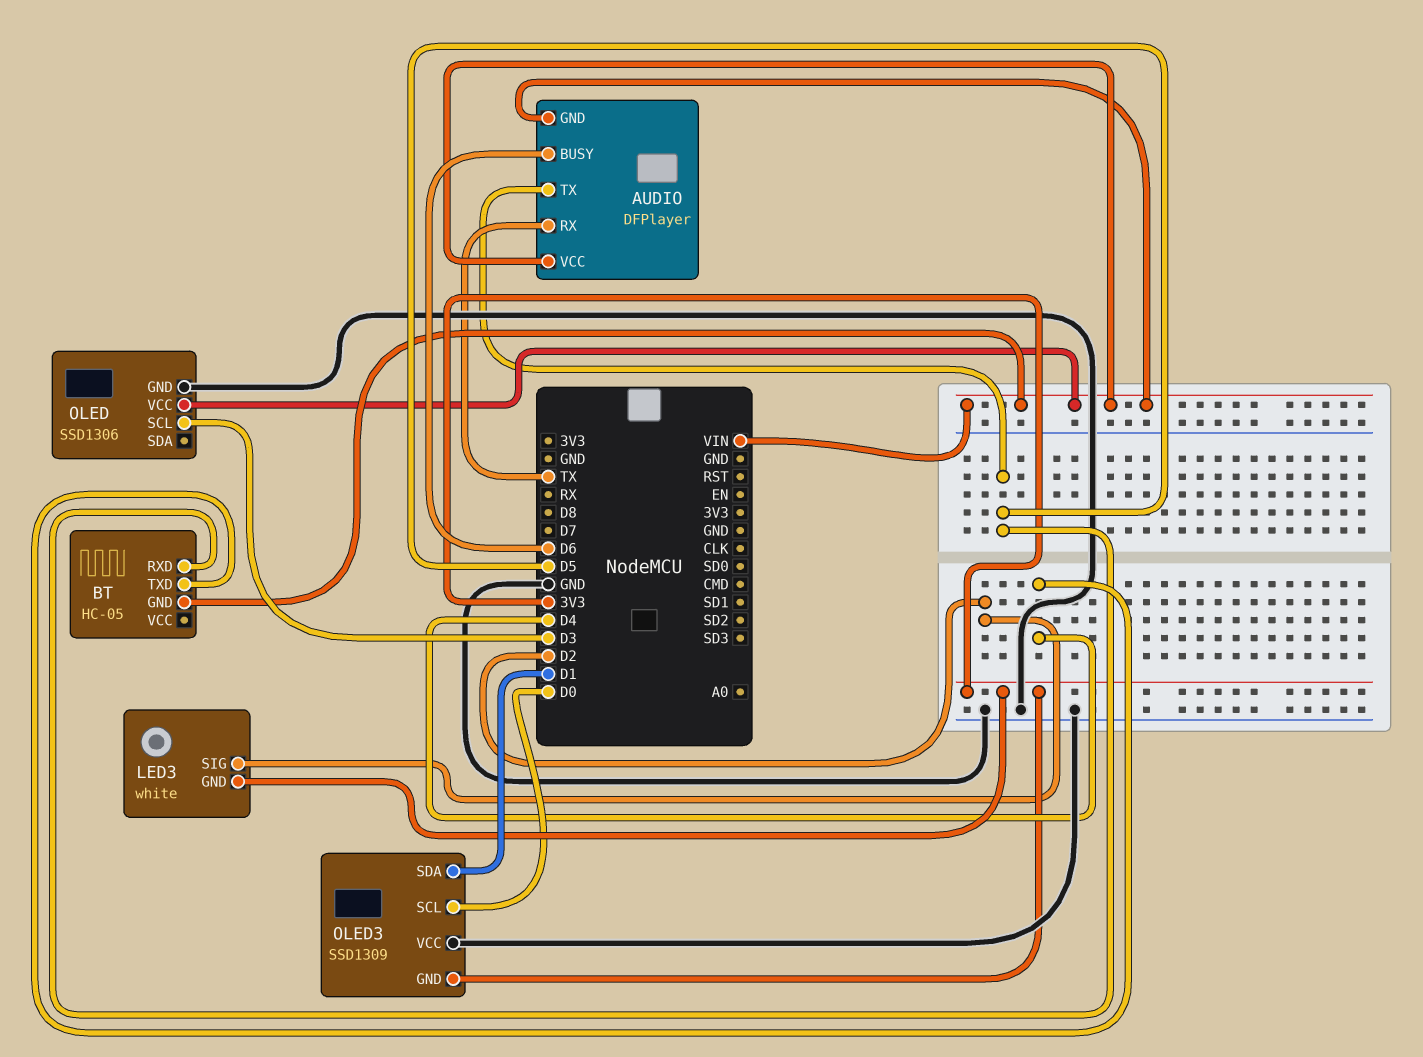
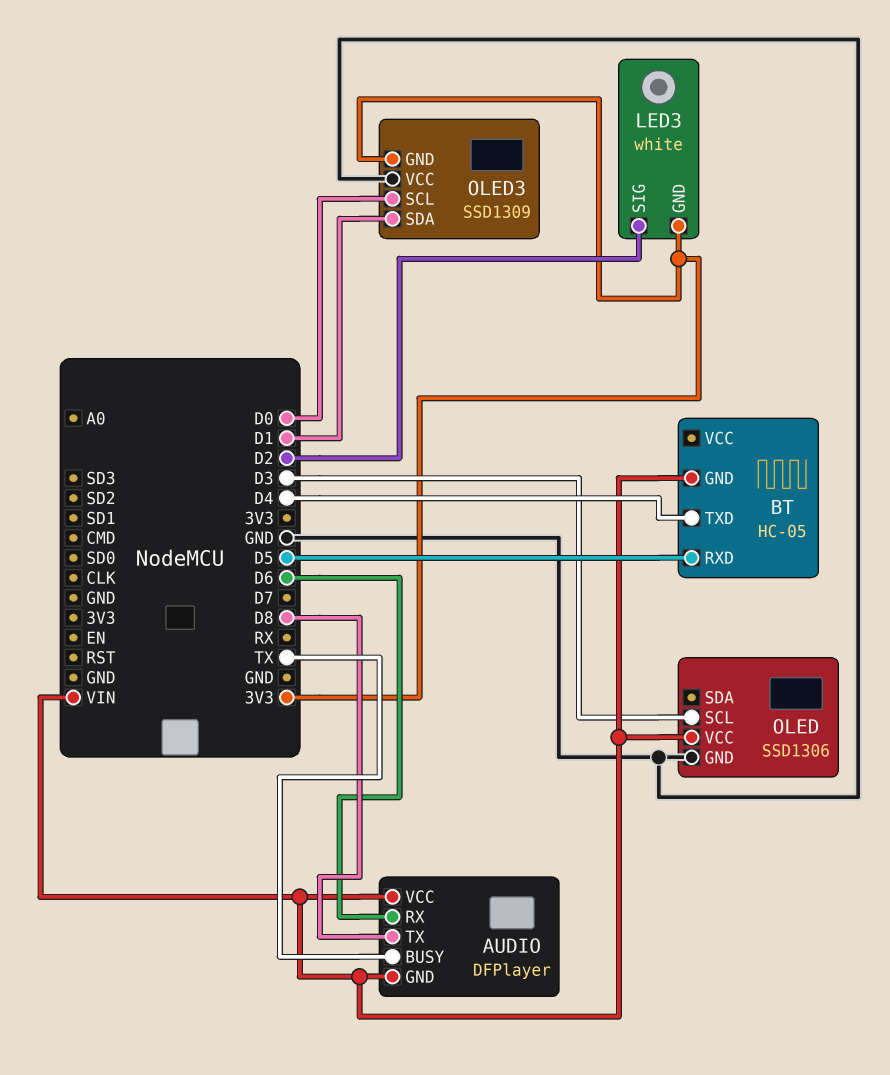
AUDIO pin BUSY: D6 -> TX
AUDIO pin RX: TX -> D6
AUDIO pin TX: D5 -> D8

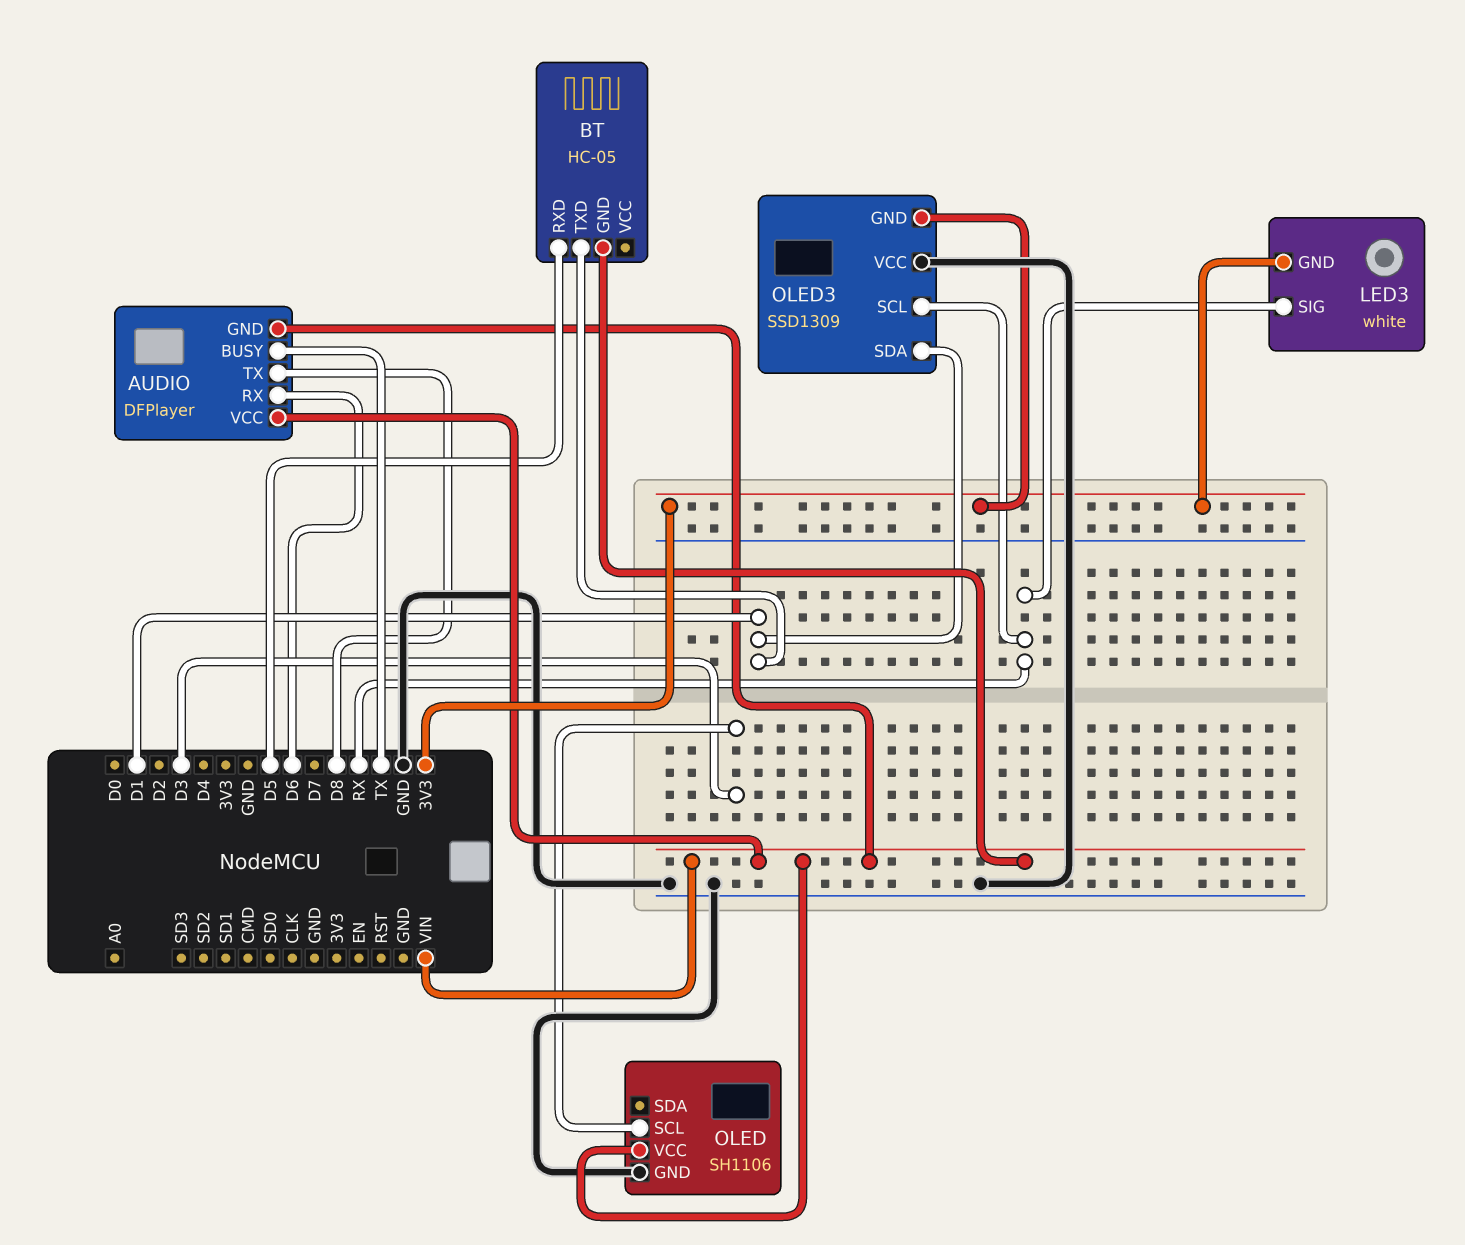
BT pin TXD: D4 -> D1
LED3 pin SIG: D2 -> RX
OLED: SSD1306 -> SH1106
OLED3 pin SCL: D0 -> RX

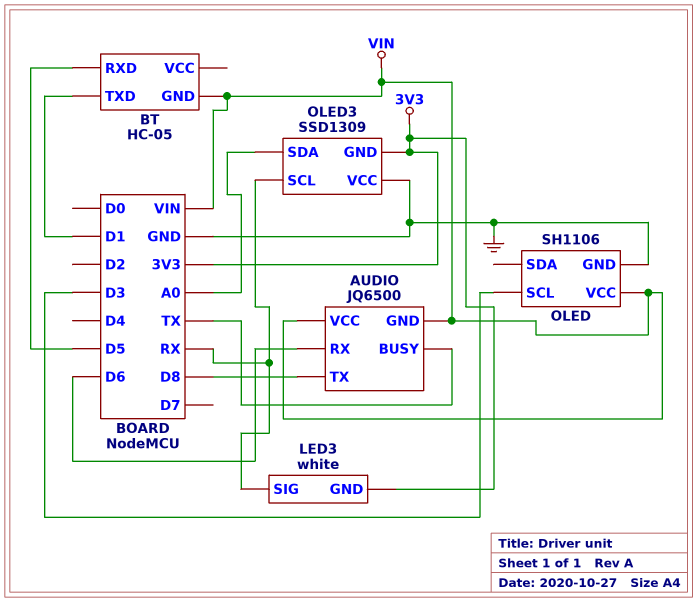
AUDIO: DFPlayer -> JQ6500
OLED3 pin SDA: D1 -> A0

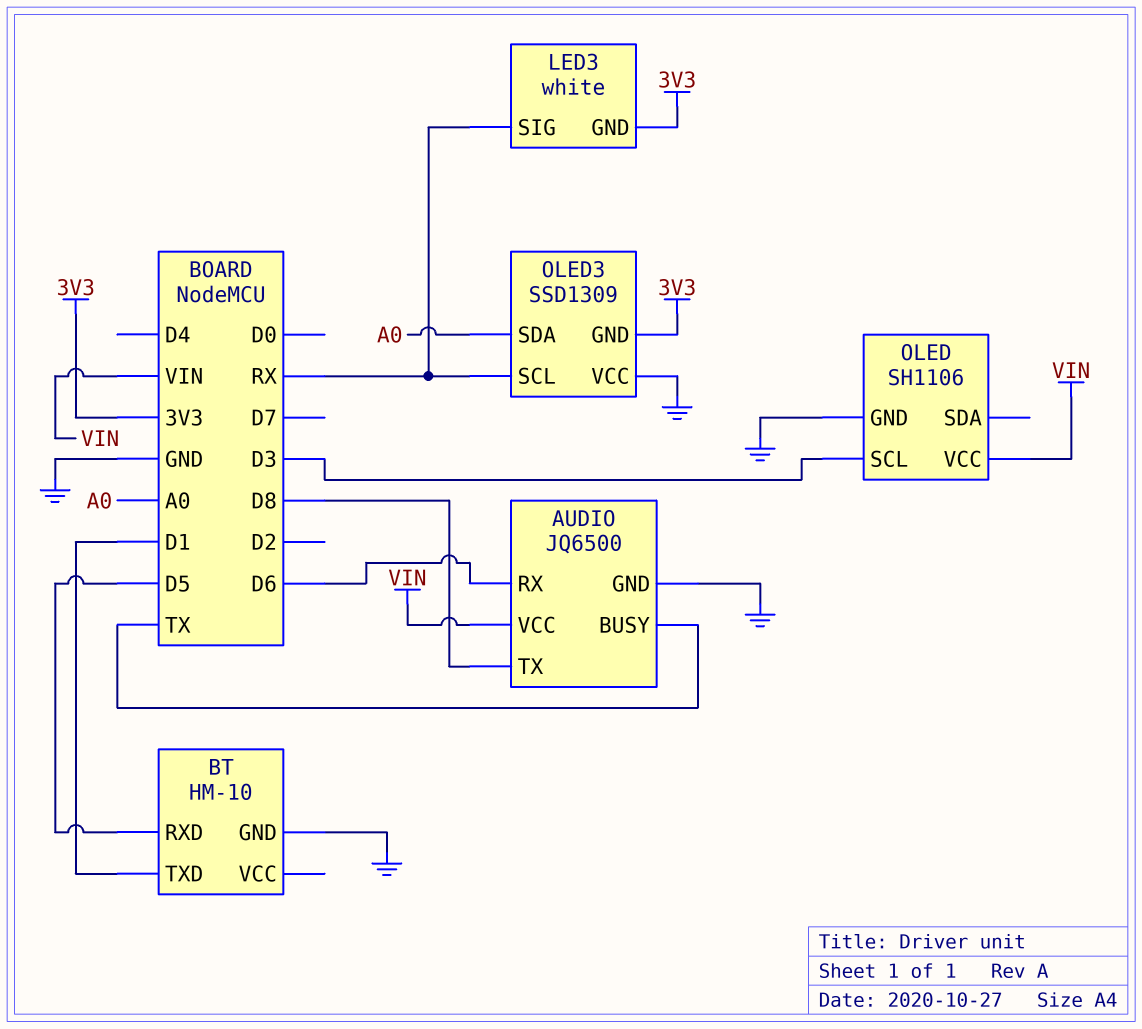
AUDIO pin GND: VIN -> GND
BT: HC-05 -> HM-10
BT pin GND: VIN -> GND

